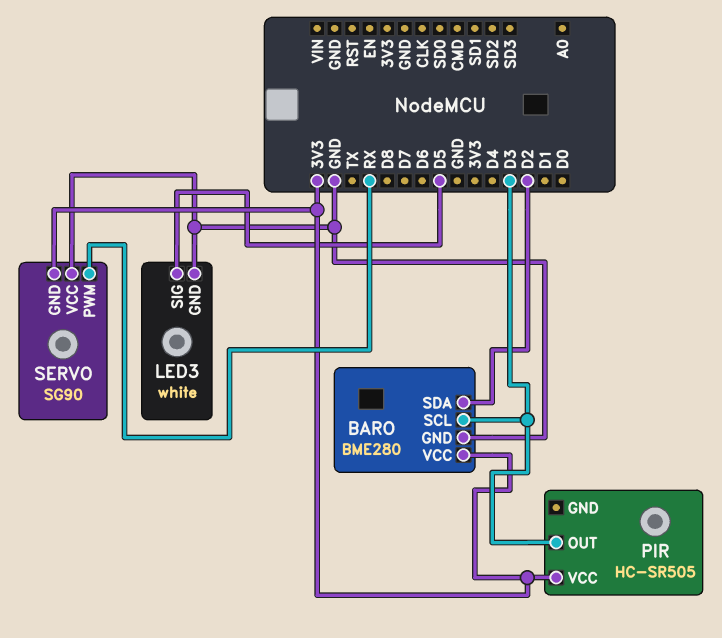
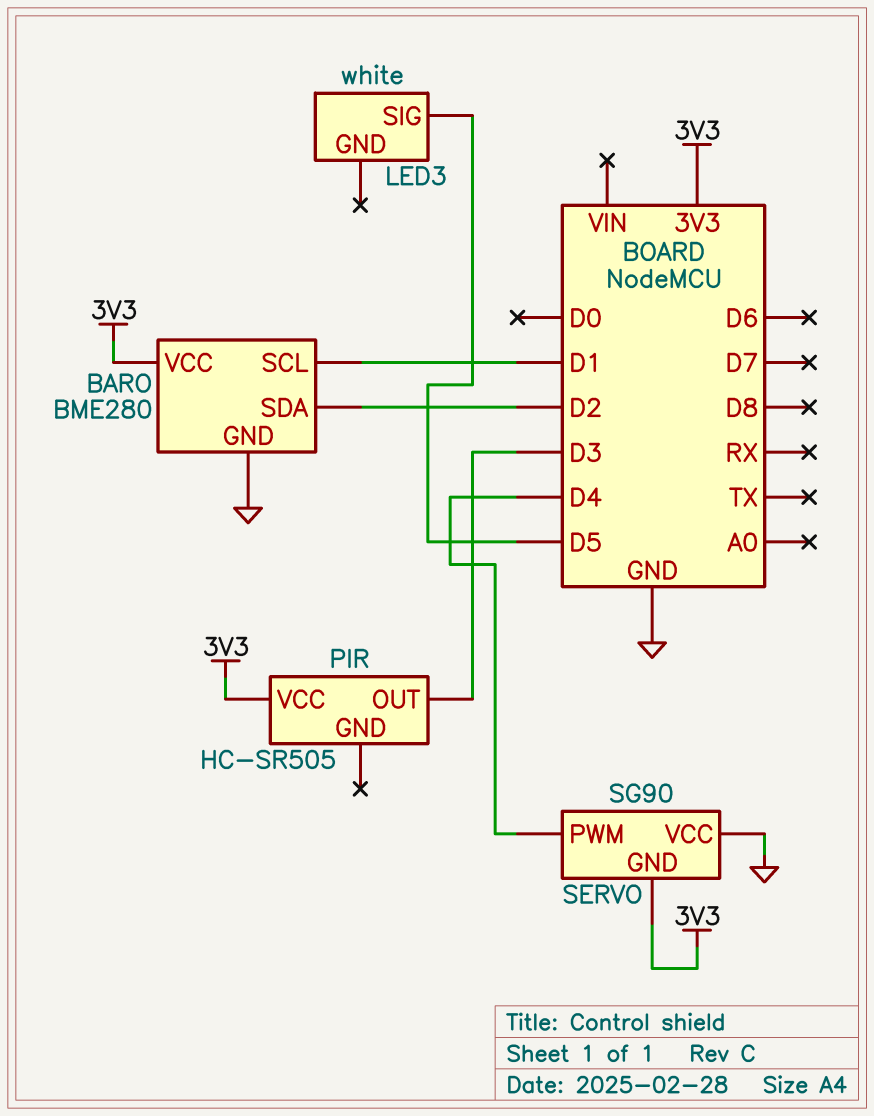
BARO pin SCL: D3 -> D1
LED3 pin GND: GND -> none
SERVO pin PWM: RX -> D4

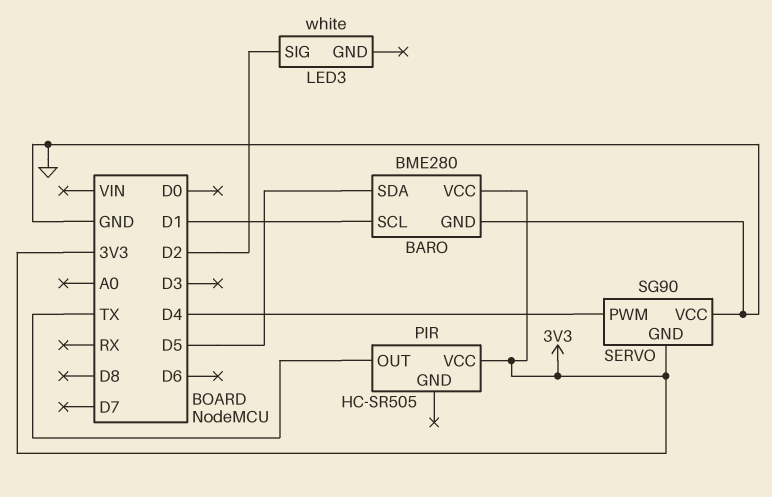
BARO pin SDA: D2 -> D5
LED3 pin SIG: D5 -> D2
PIR pin OUT: D3 -> TX

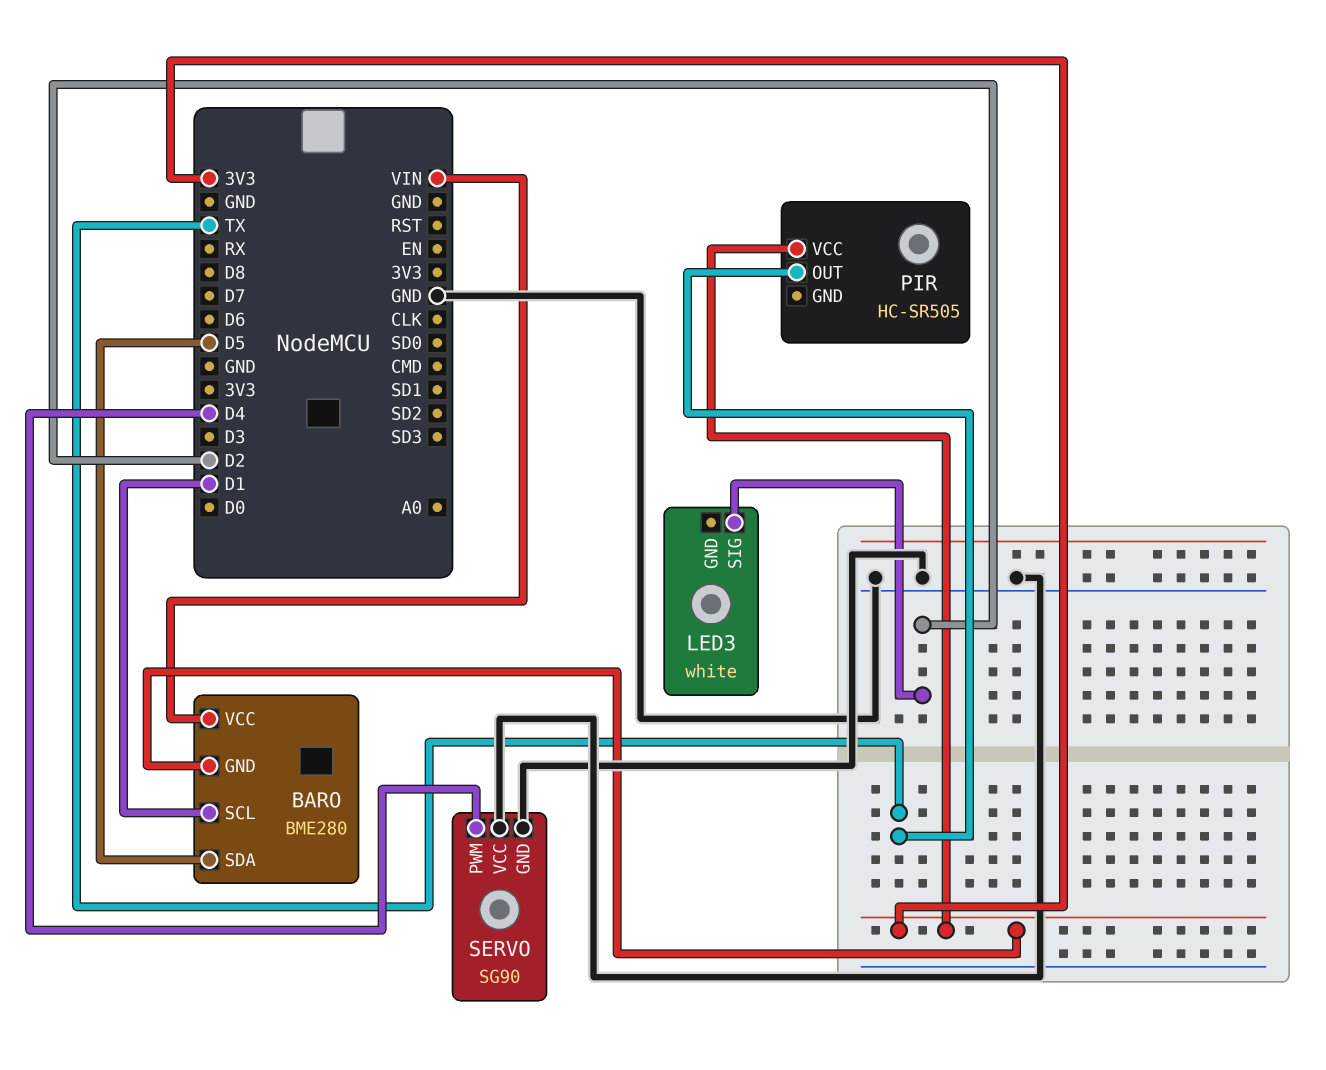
BARO pin GND: GND -> 3V3
BARO pin VCC: 3V3 -> VIN
SERVO pin GND: 3V3 -> GND

